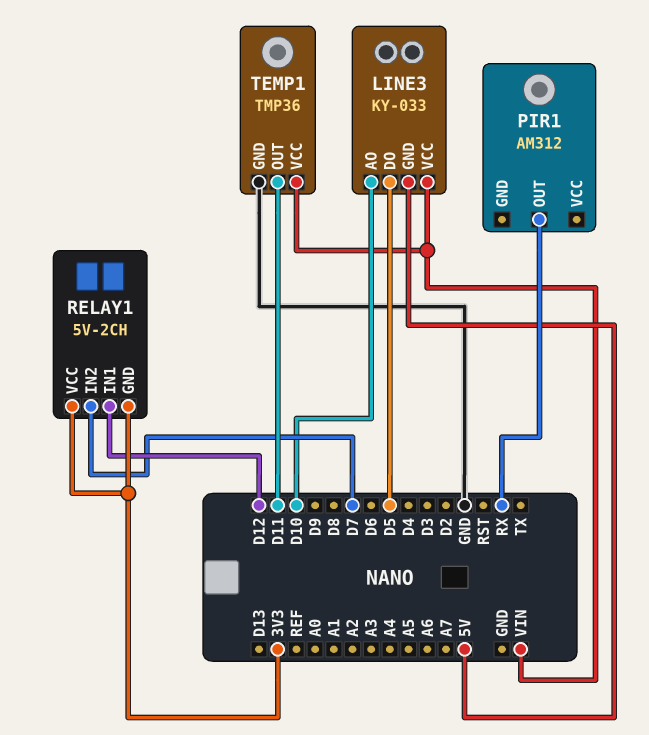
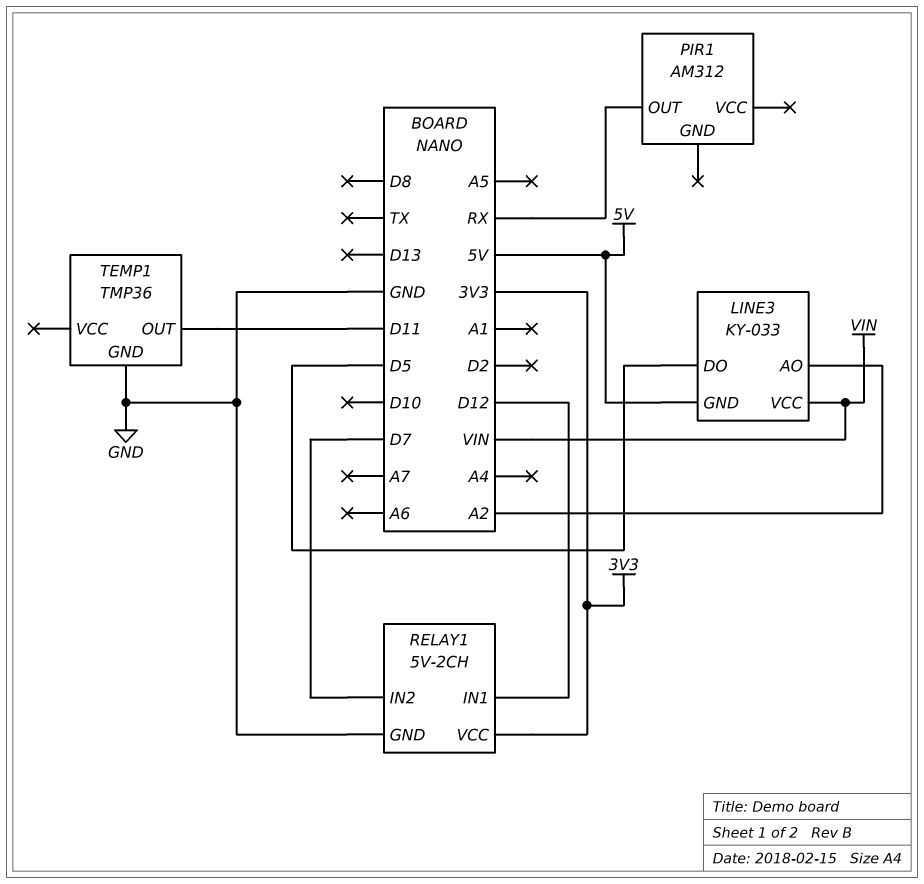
LINE3 pin AO: D10 -> A2
RELAY1 pin GND: 3V3 -> GND
TEMP1 pin VCC: VIN -> none

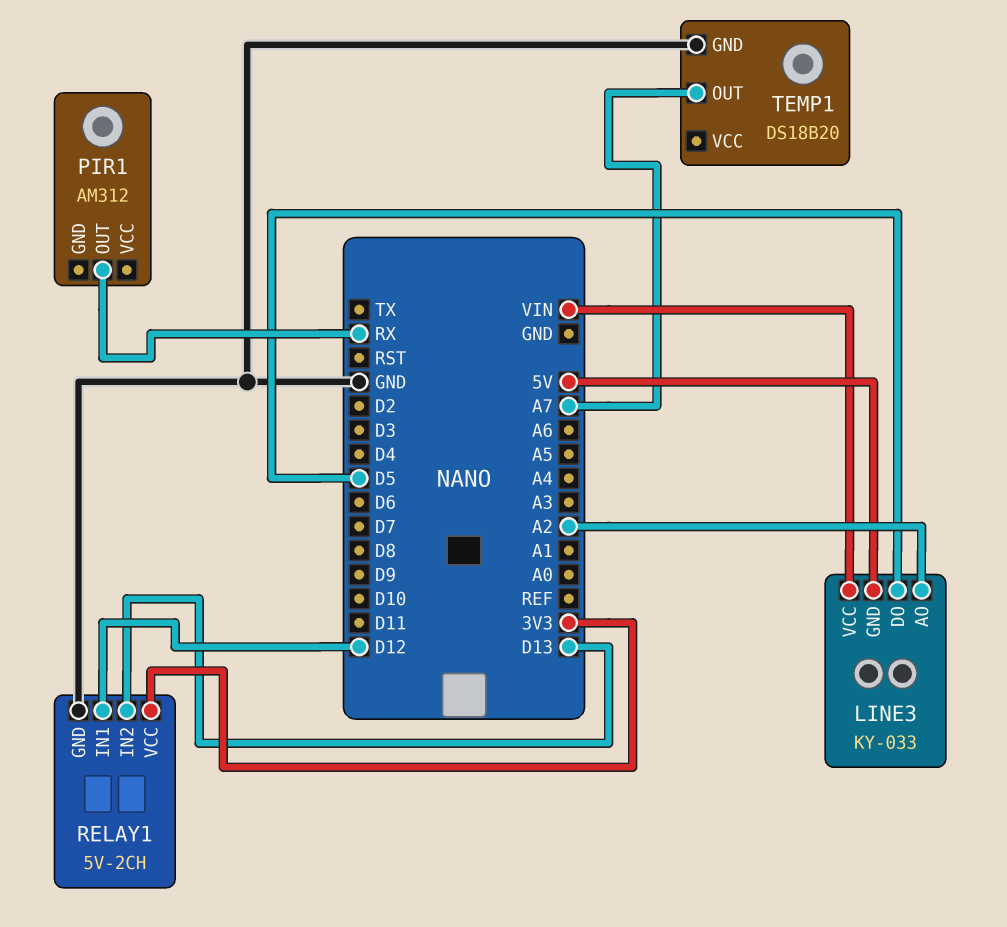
RELAY1 pin IN2: D7 -> D13
TEMP1: TMP36 -> DS18B20
TEMP1 pin OUT: D11 -> A7

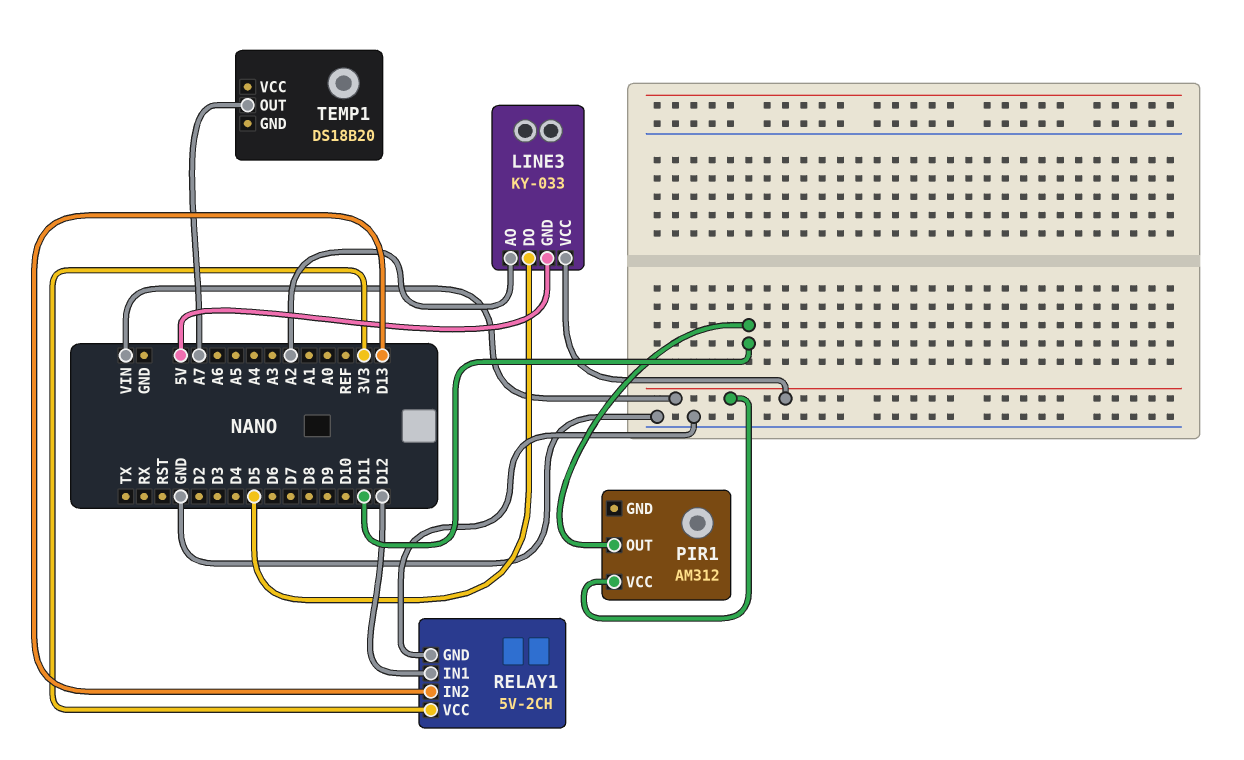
PIR1 pin OUT: RX -> D11
PIR1 pin VCC: none -> VIN
TEMP1 pin GND: GND -> none

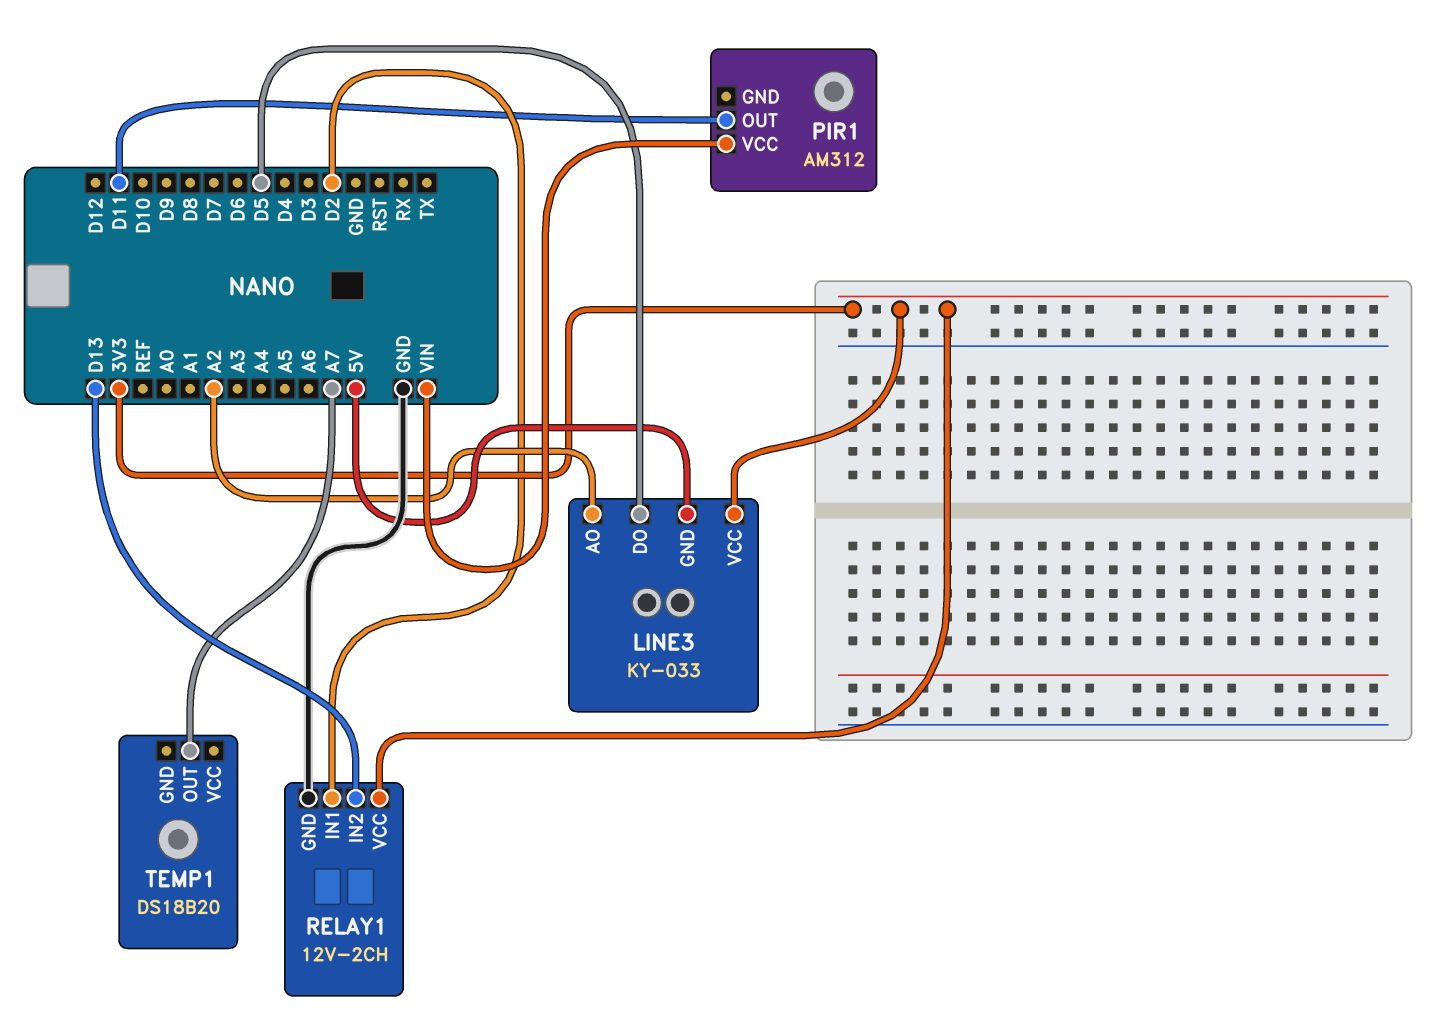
LINE3 pin VCC: VIN -> 3V3
RELAY1: 5V-2CH -> 12V-2CH
RELAY1 pin IN1: D12 -> D2

